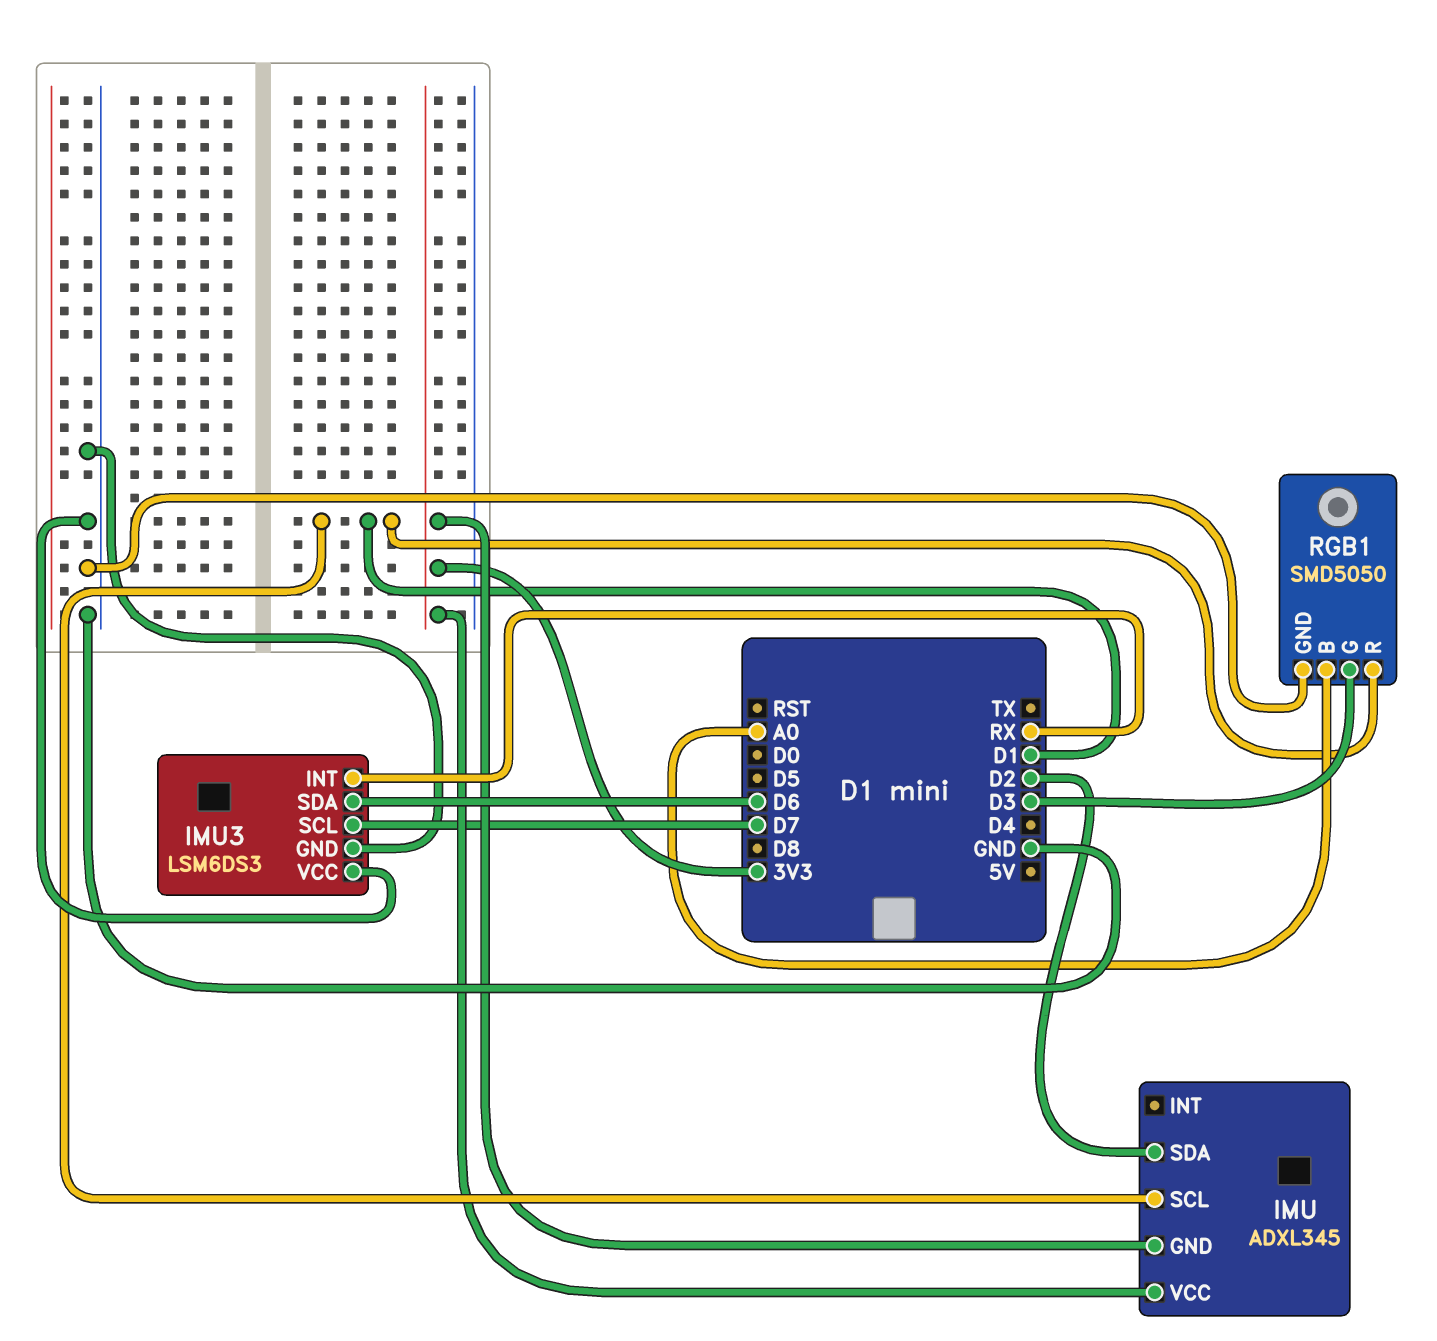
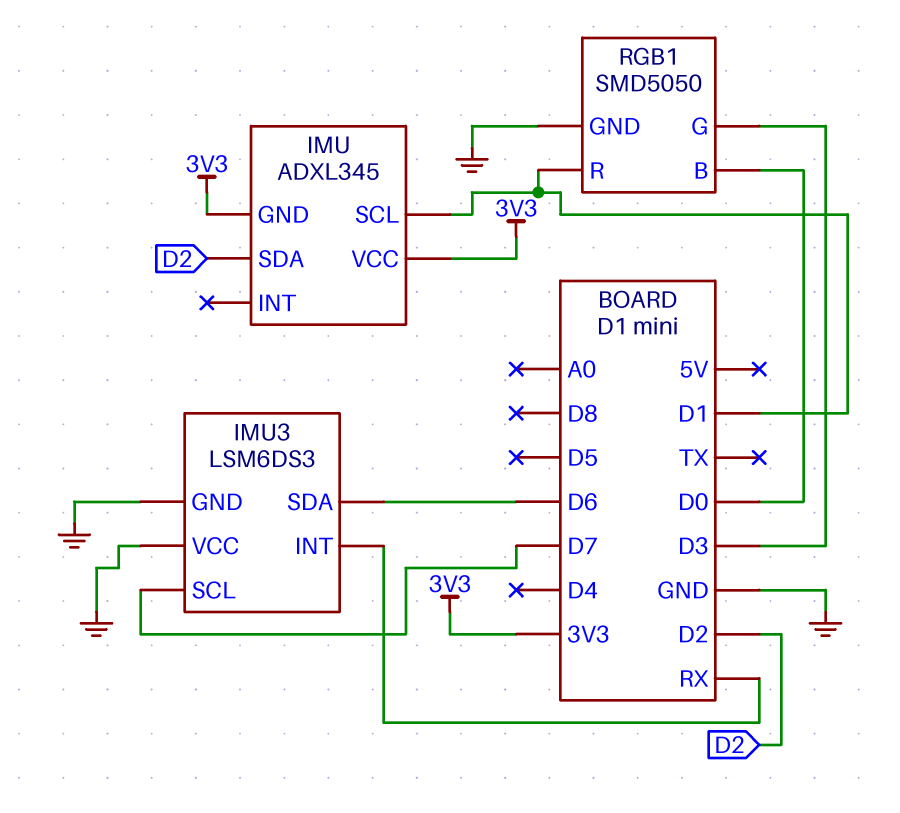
RGB1 pin B: A0 -> D0

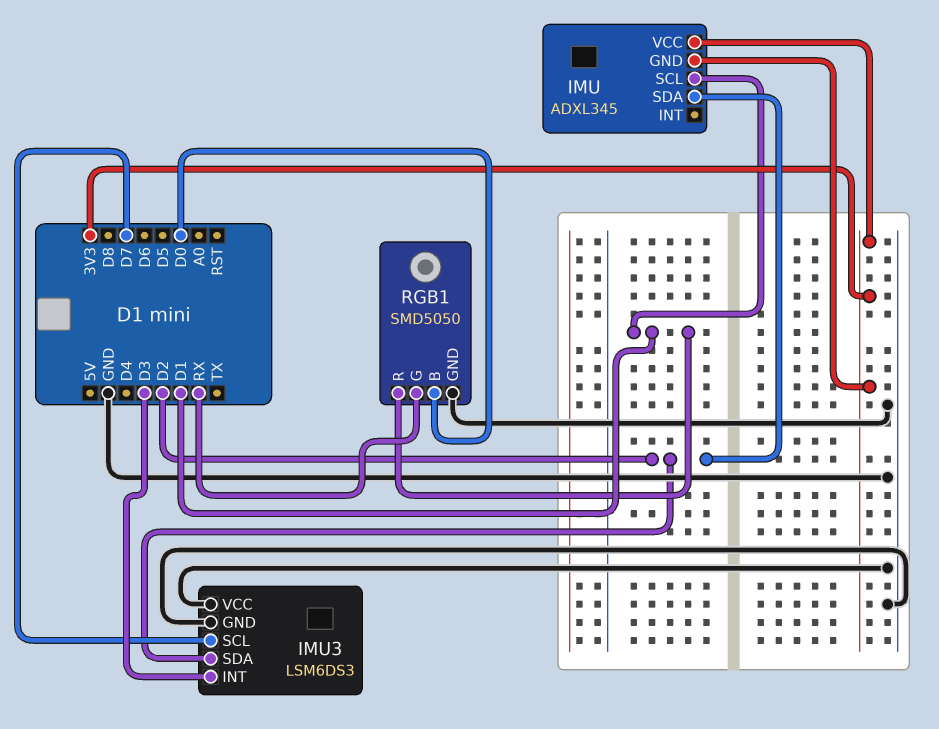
IMU3 pin INT: RX -> D3
IMU3 pin SDA: D6 -> D2
RGB1 pin G: D3 -> RX

